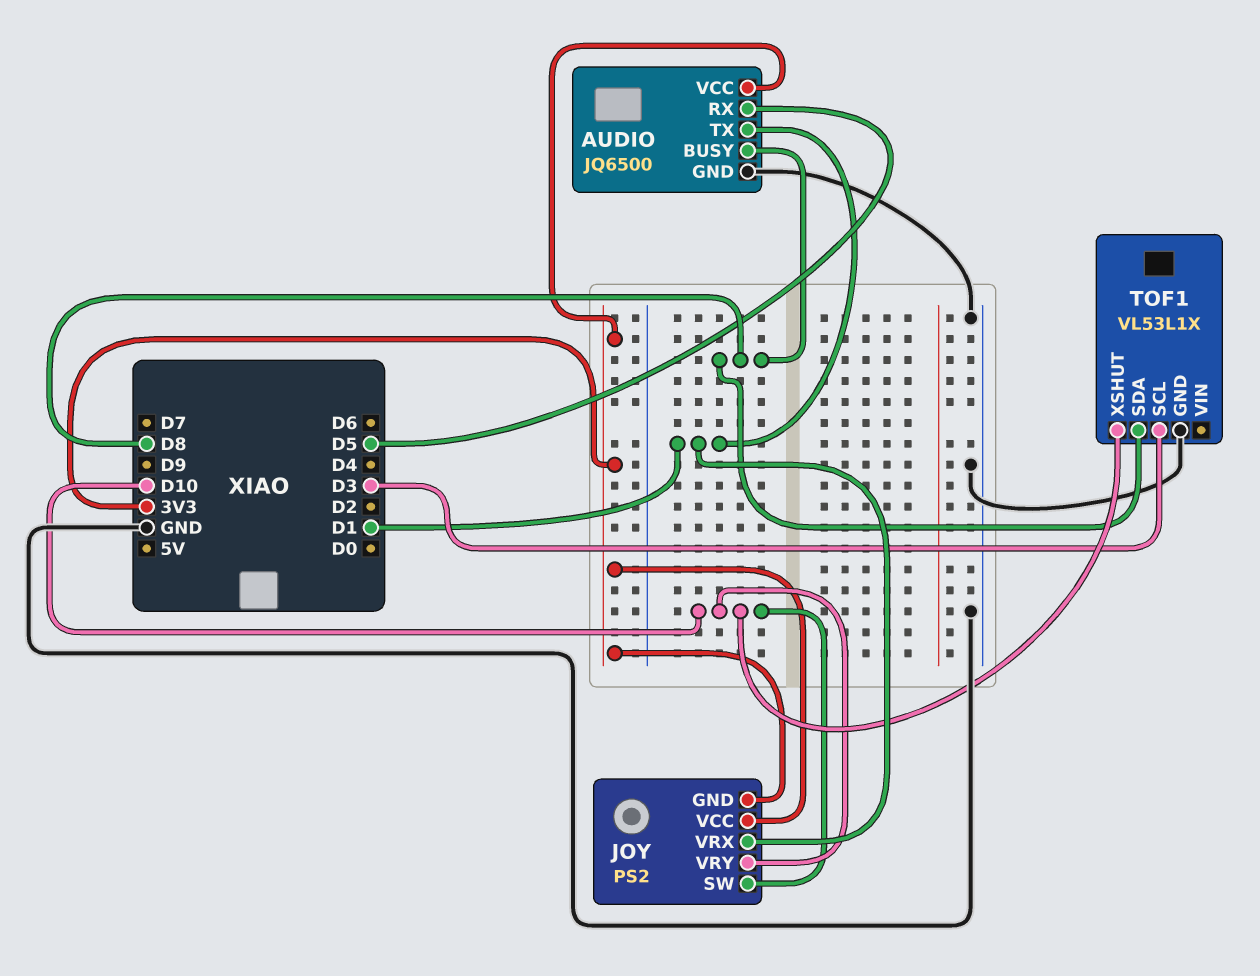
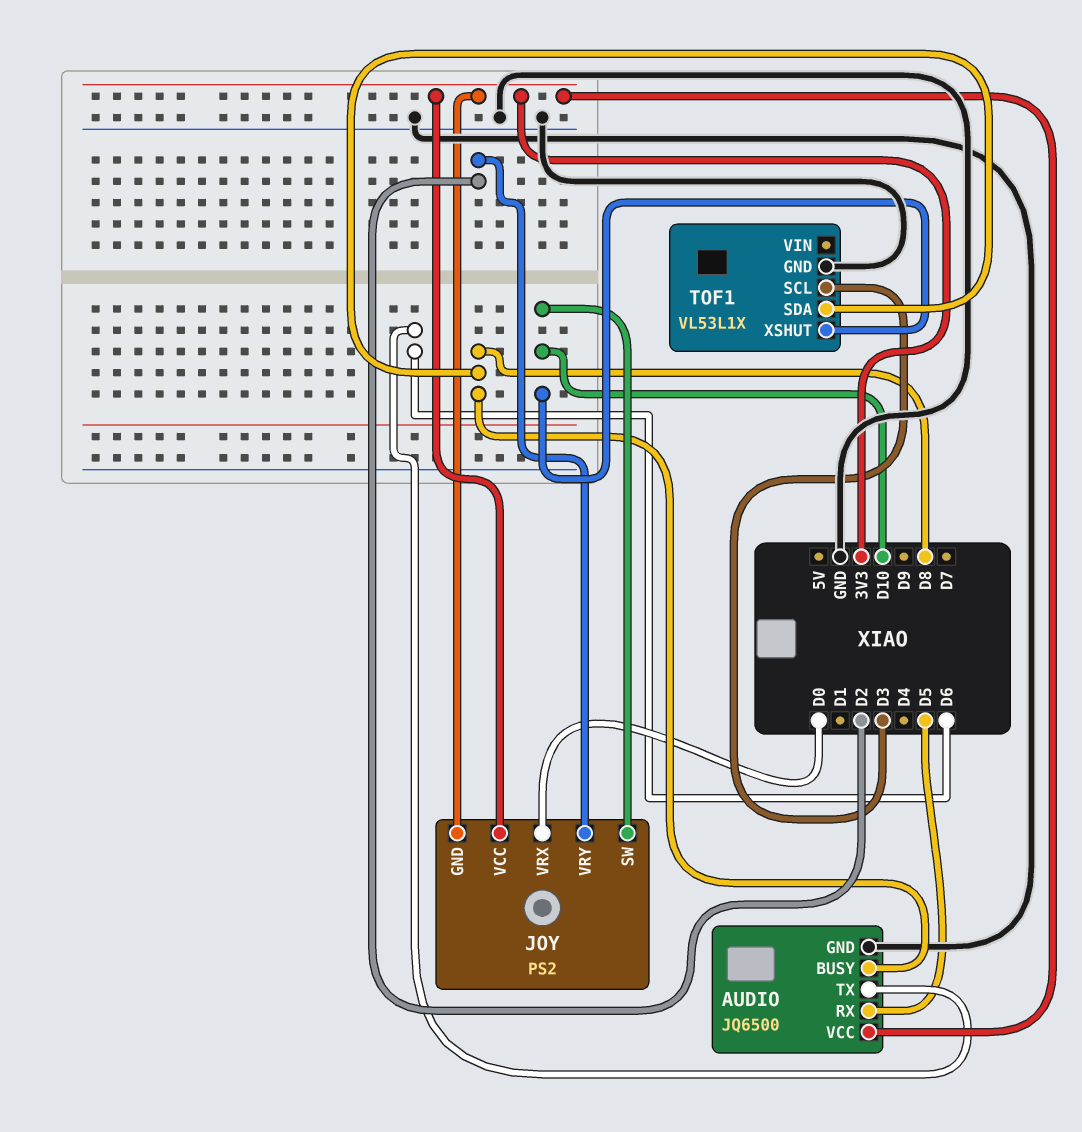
AUDIO pin TX: D1 -> D6
JOY pin VRX: D1 -> D0
JOY pin VRY: D10 -> D2

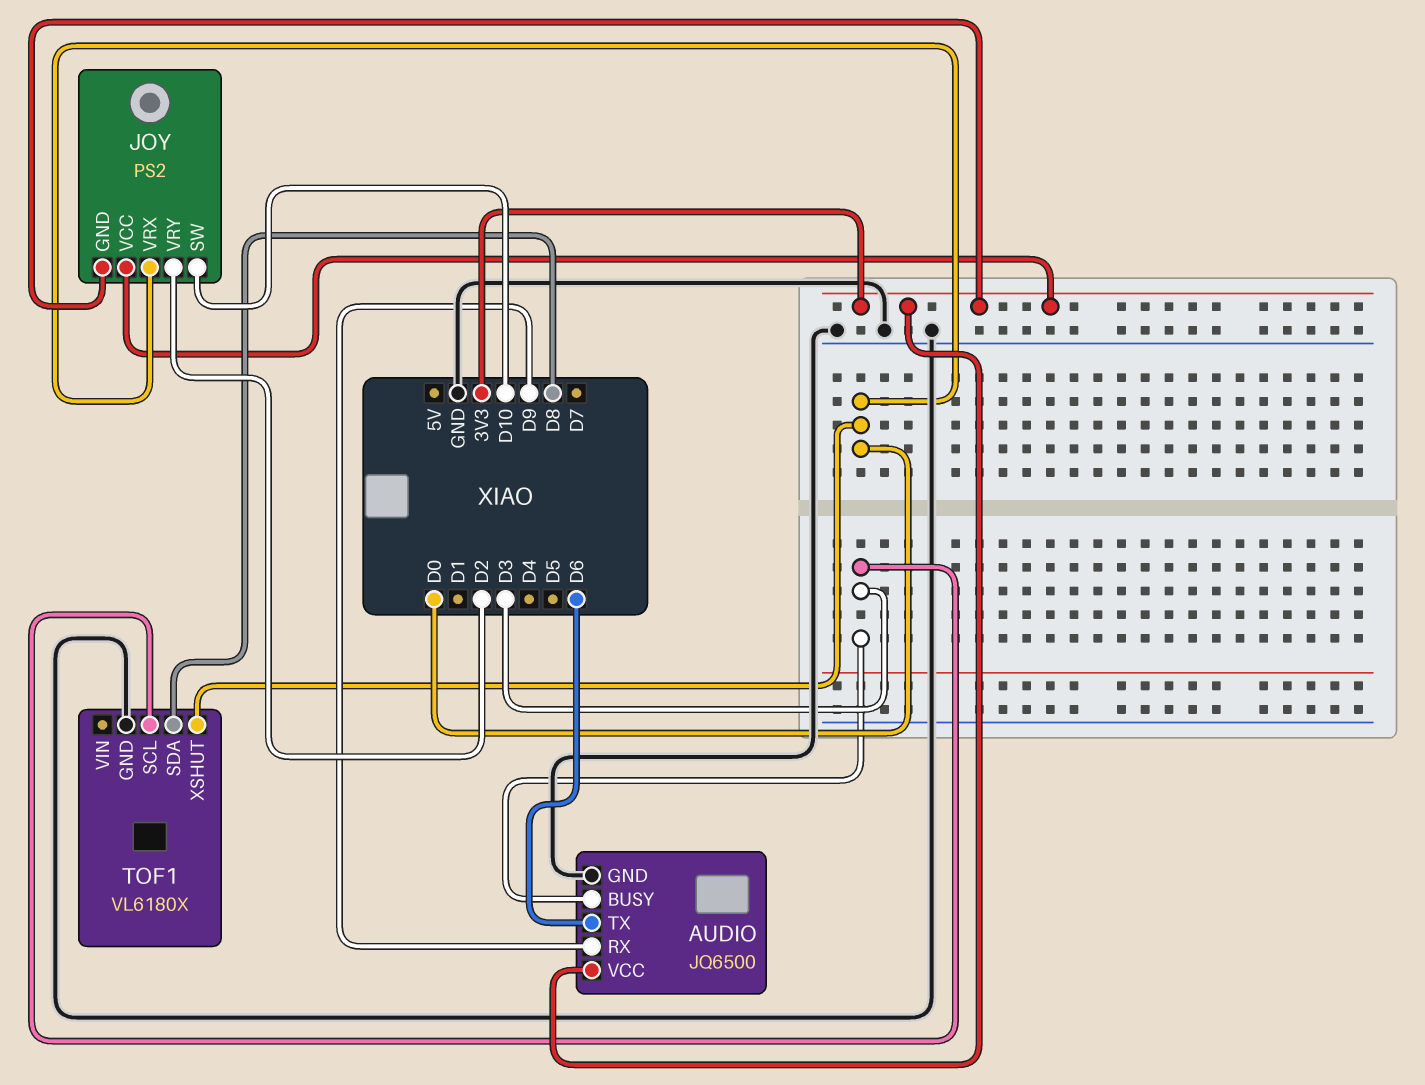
AUDIO pin BUSY: D8 -> D3
AUDIO pin RX: D5 -> D9
TOF1: VL53L1X -> VL6180X
TOF1 pin XSHUT: D10 -> D0

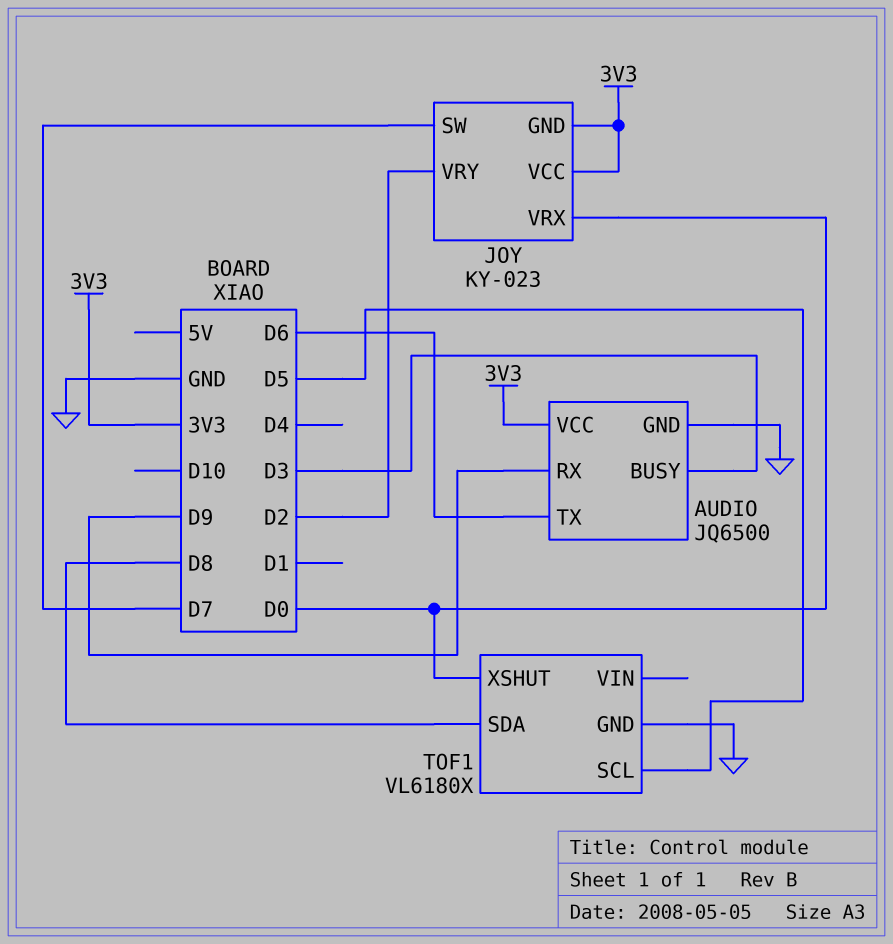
JOY: PS2 -> KY-023
JOY pin SW: D10 -> D7
TOF1 pin SCL: D3 -> D5

